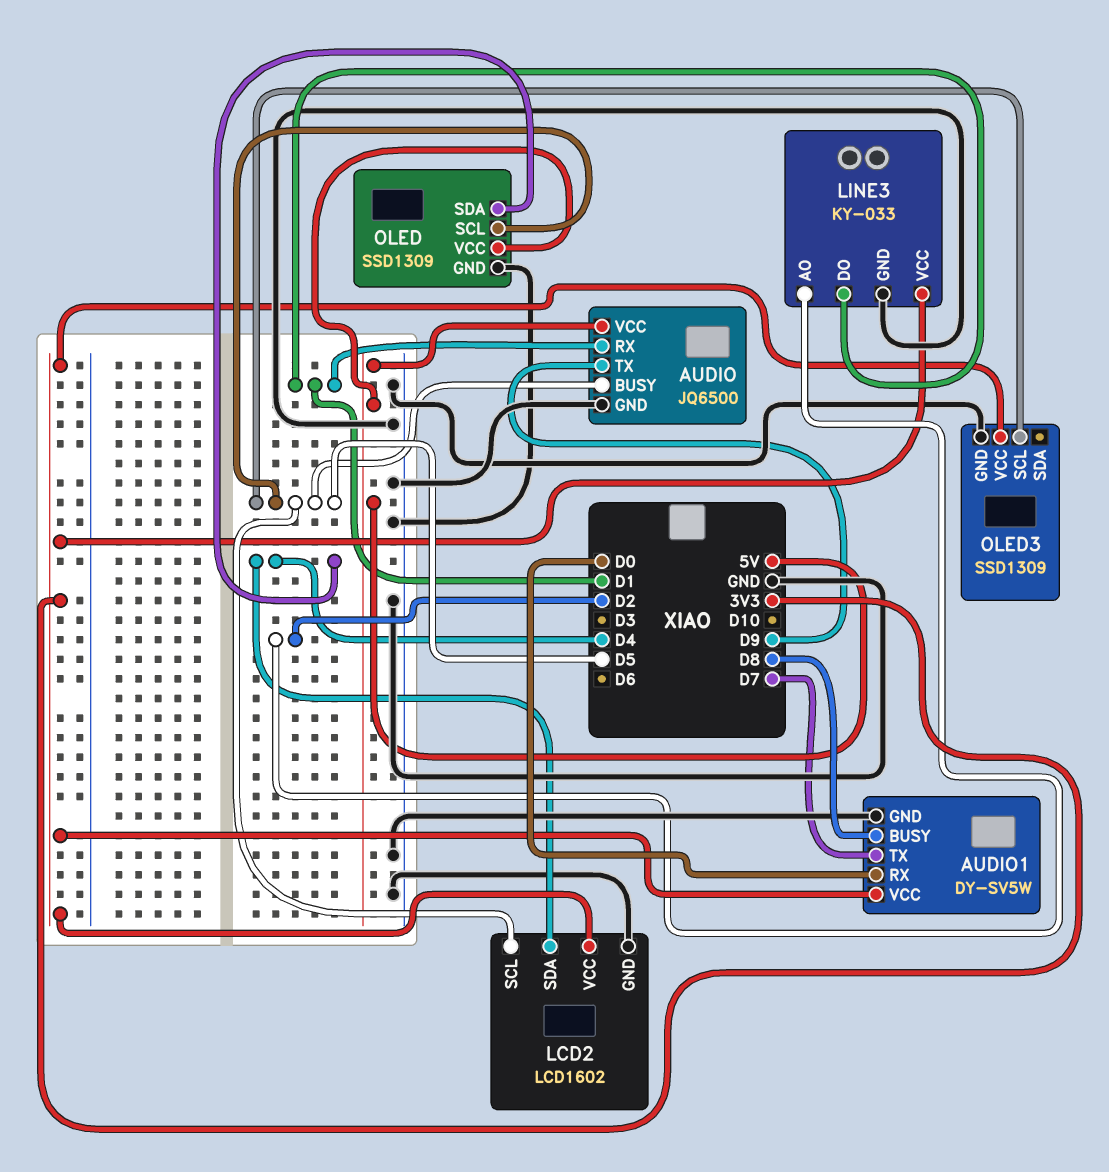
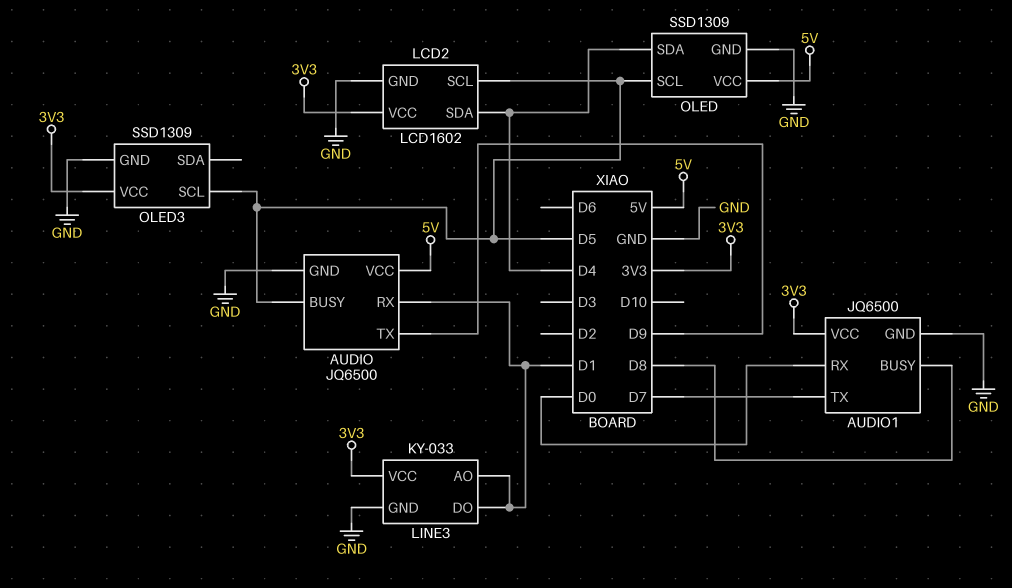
AUDIO1: DY-SV5W -> JQ6500
LINE3 pin AO: D2 -> D1

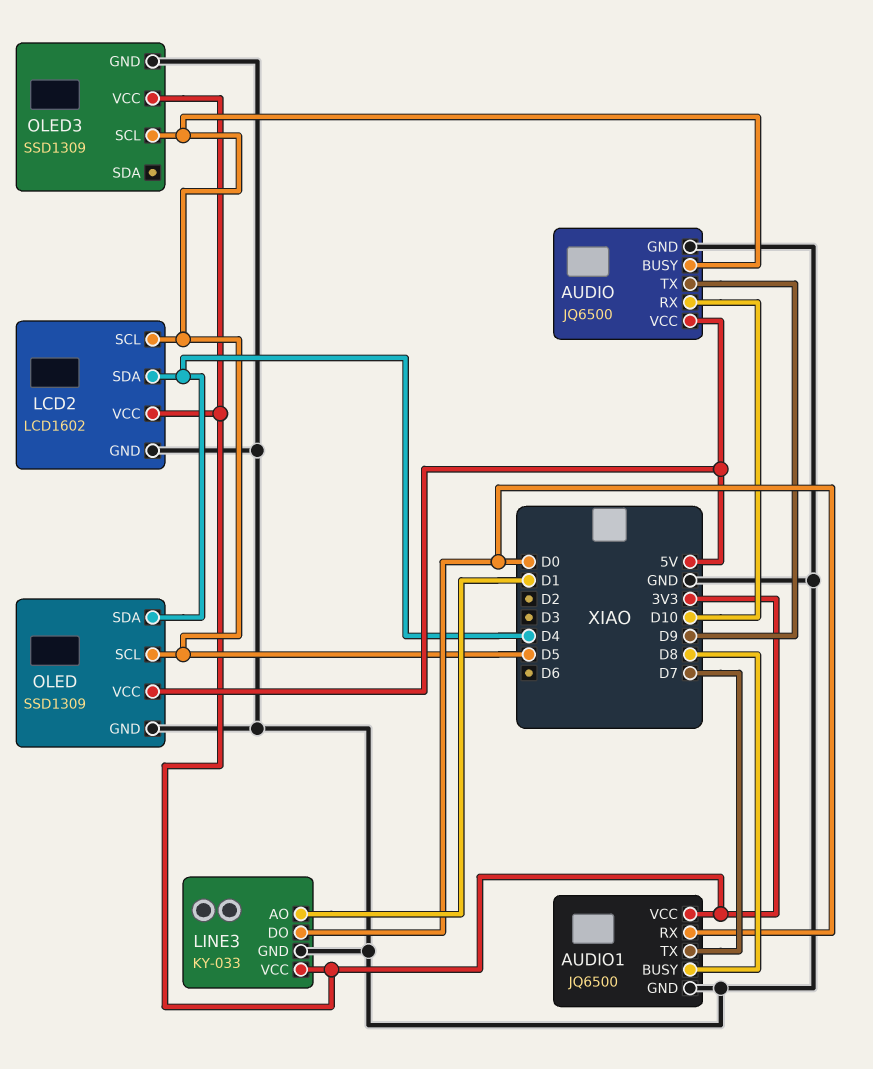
AUDIO pin RX: D1 -> D10
LINE3 pin DO: D1 -> D0

